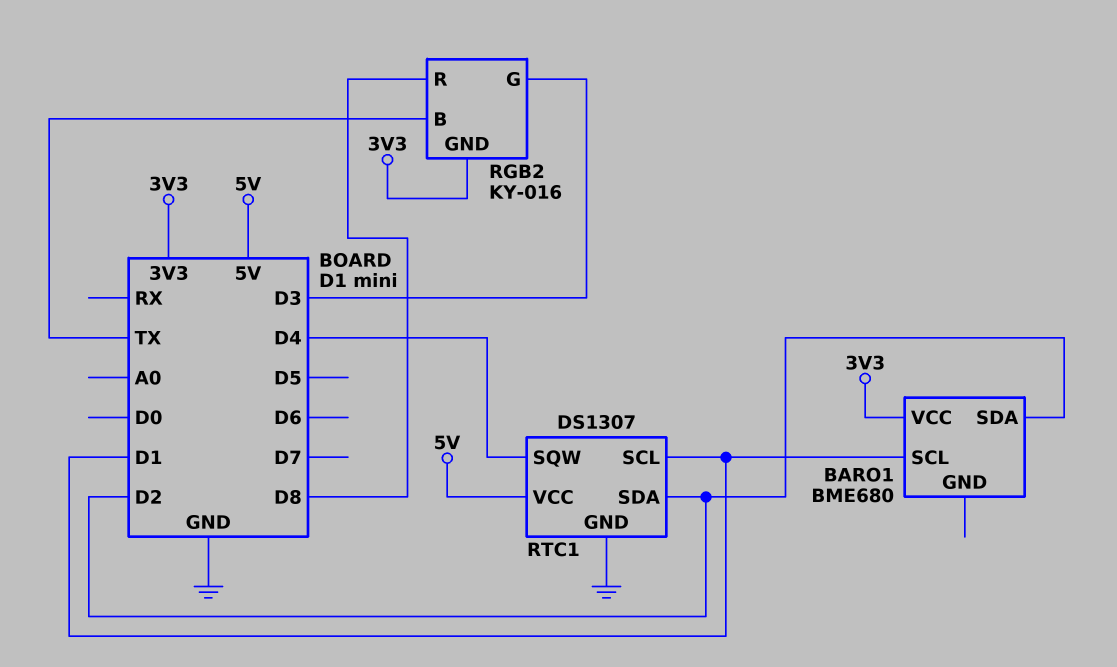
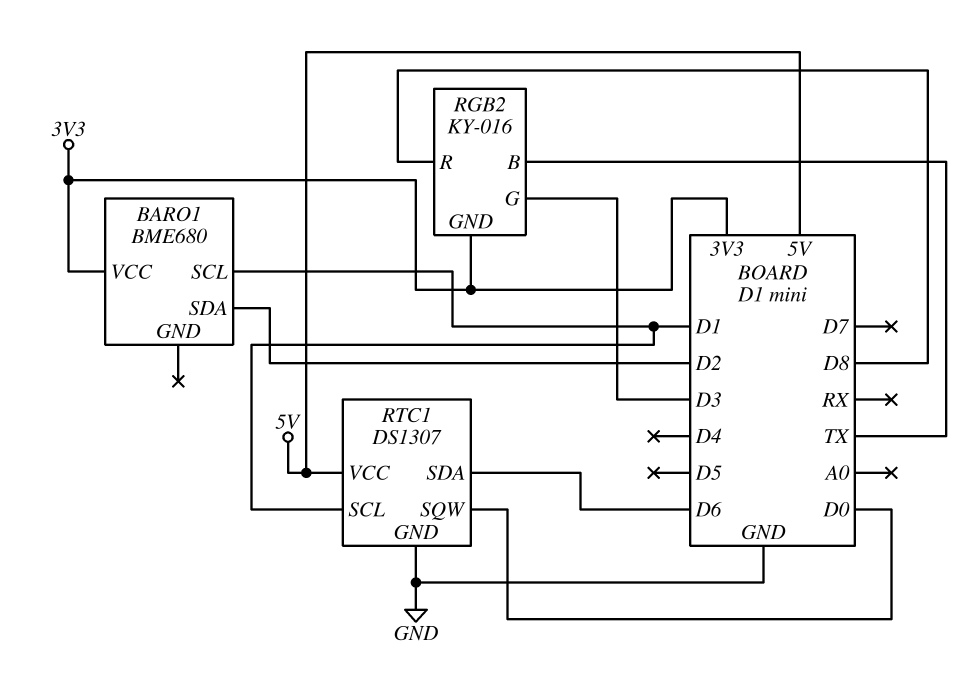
RTC1 pin SDA: D2 -> D6
RTC1 pin SQW: D4 -> D0

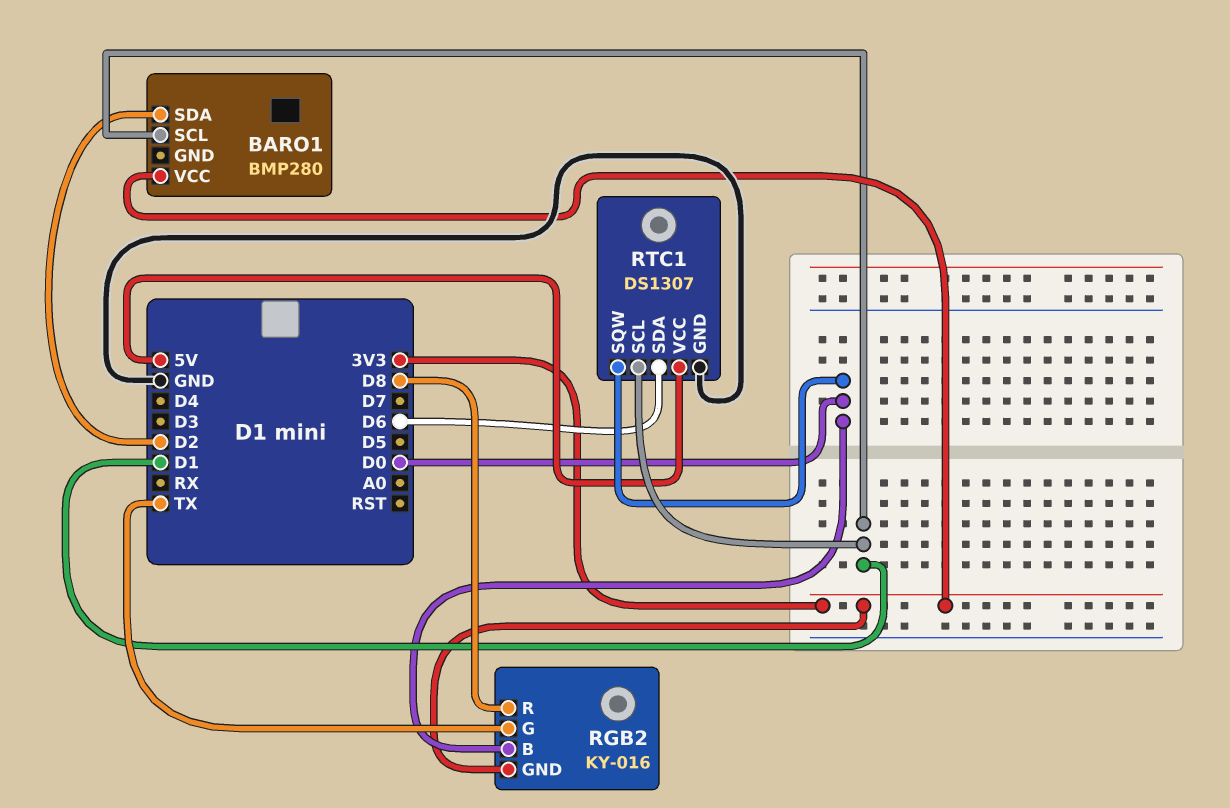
BARO1: BME680 -> BMP280
RGB2 pin B: TX -> D0
RGB2 pin G: D3 -> TX

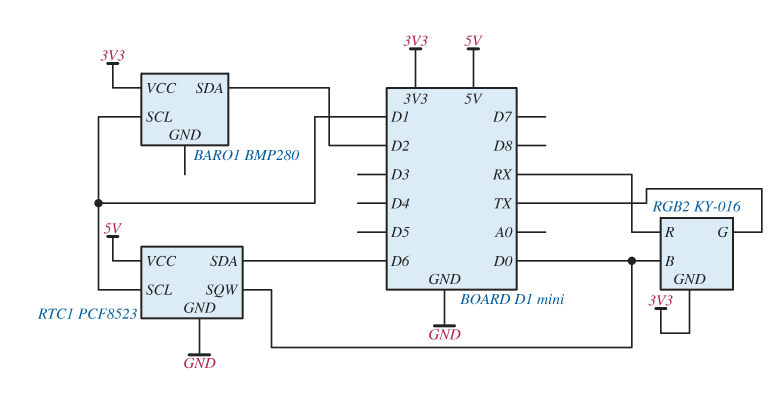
RGB2 pin R: D8 -> RX
RTC1: DS1307 -> PCF8523

